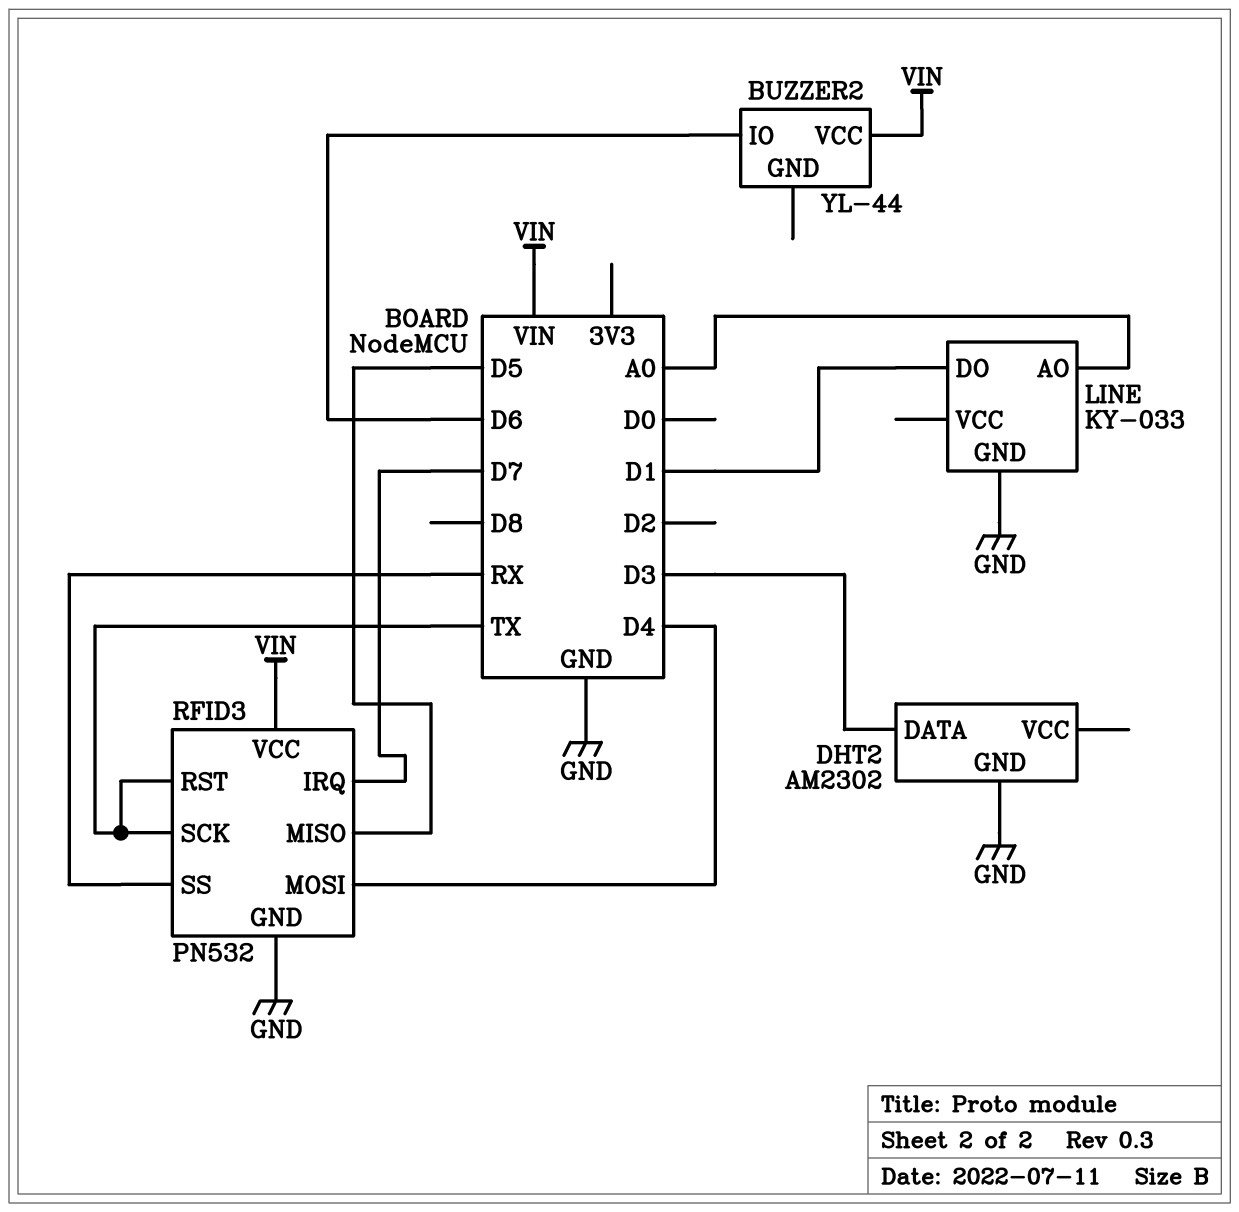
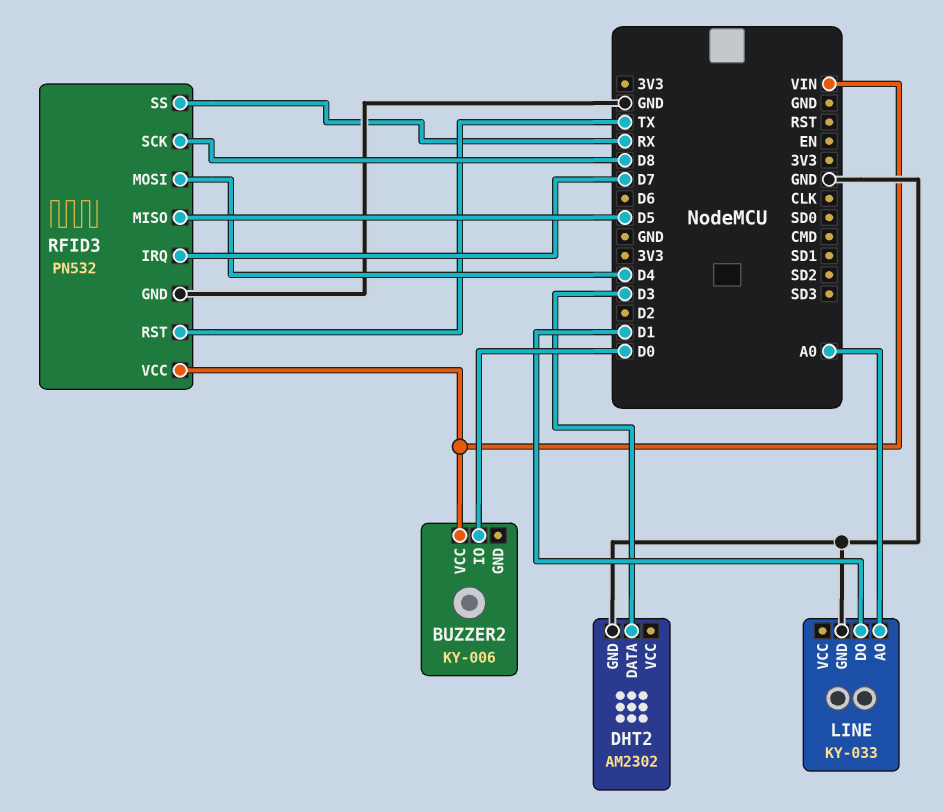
BUZZER2: YL-44 -> KY-006
BUZZER2 pin IO: D6 -> D0
RFID3 pin SCK: TX -> D8

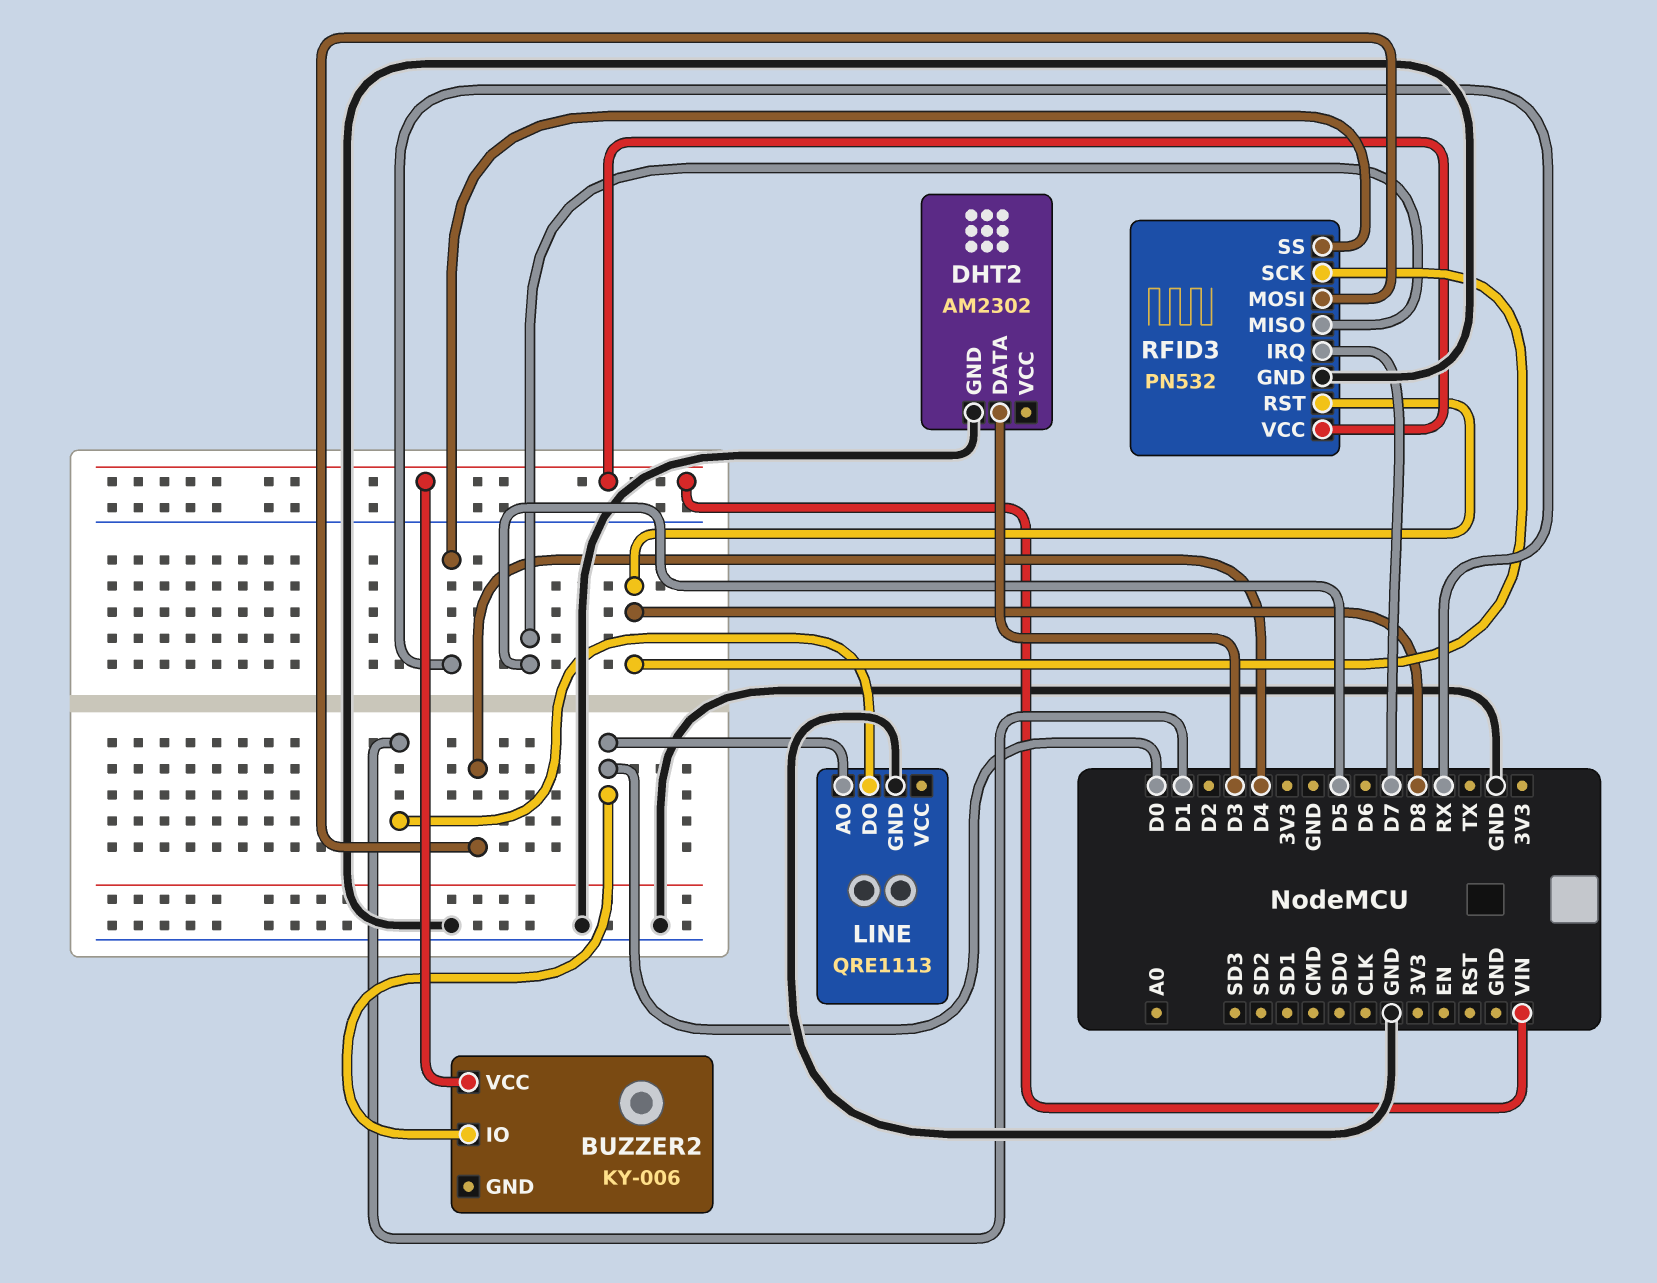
LINE: KY-033 -> QRE1113
LINE pin AO: A0 -> D0
RFID3 pin RST: TX -> D8

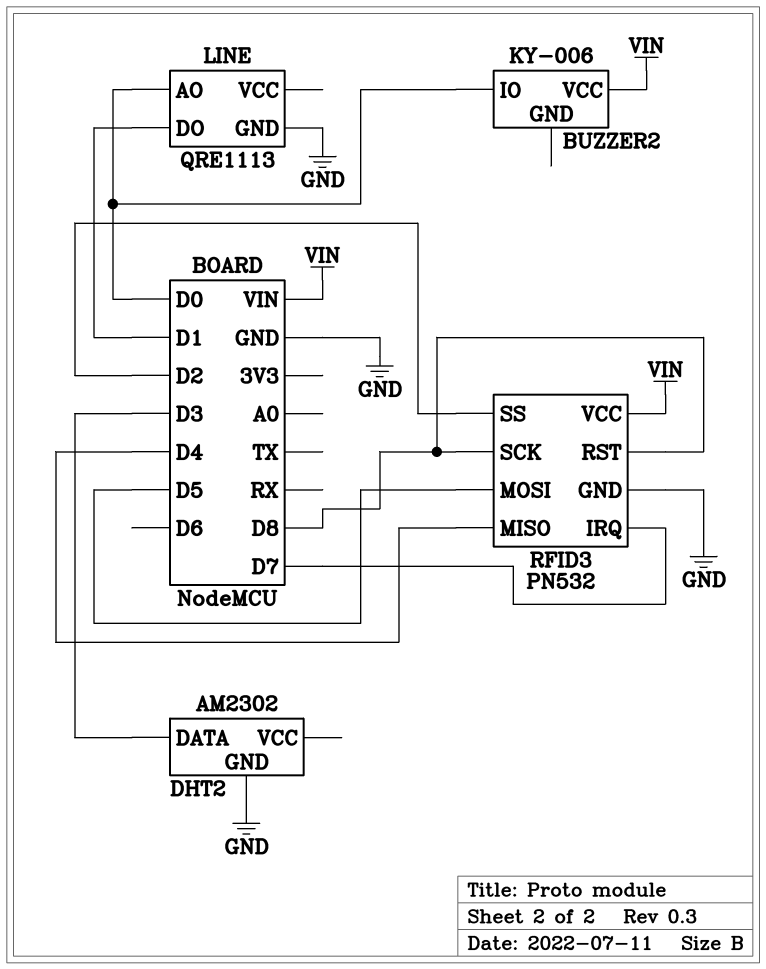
RFID3 pin MISO: D5 -> D4
RFID3 pin MOSI: D4 -> D5
RFID3 pin SS: RX -> D2

